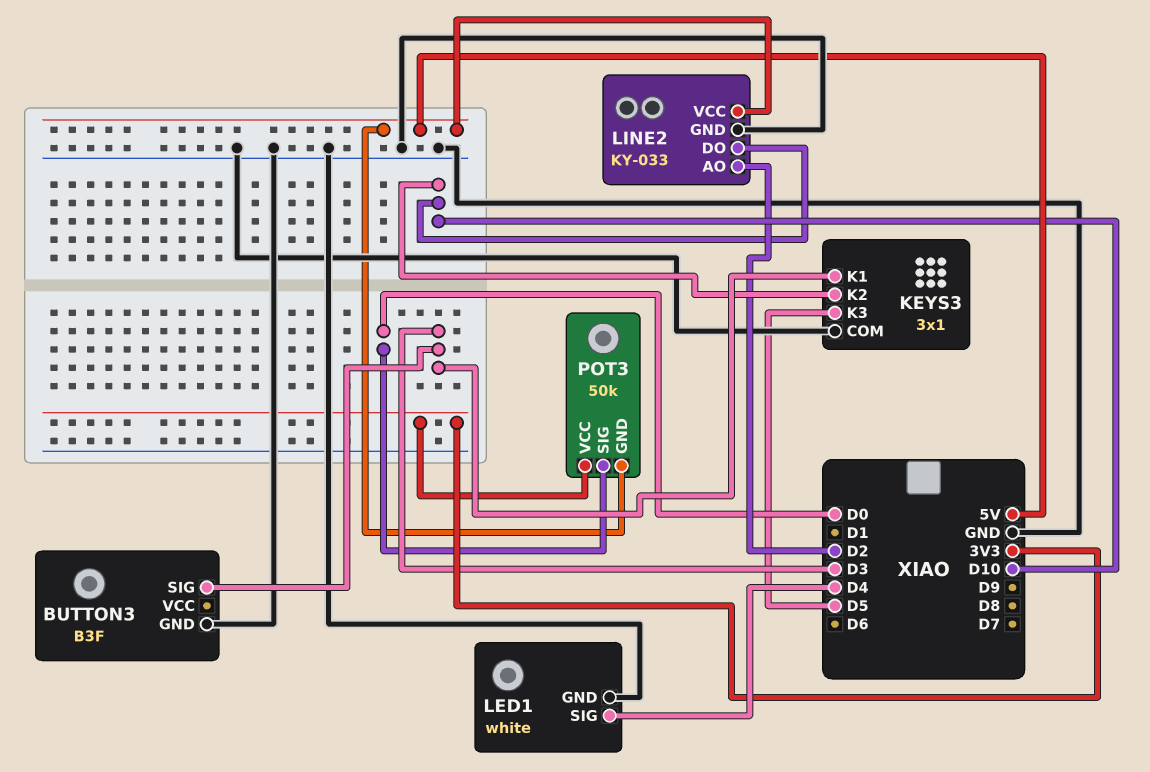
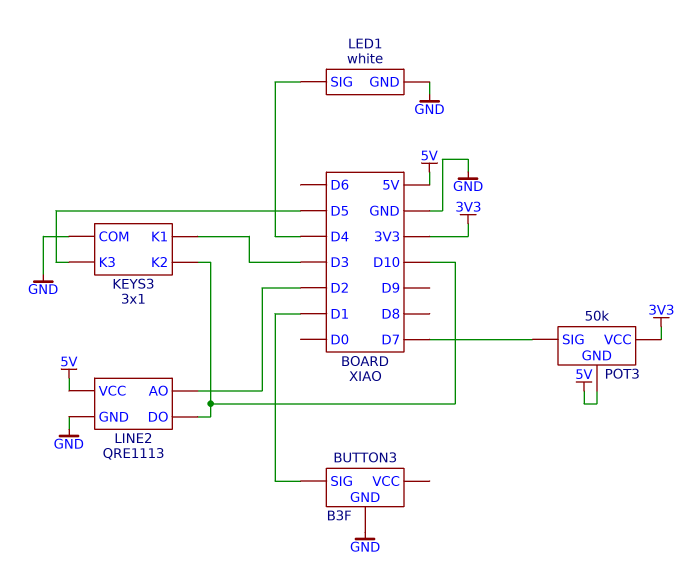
BUTTON3 pin SIG: D3 -> D1
LINE2: KY-033 -> QRE1113
POT3 pin SIG: D0 -> D7

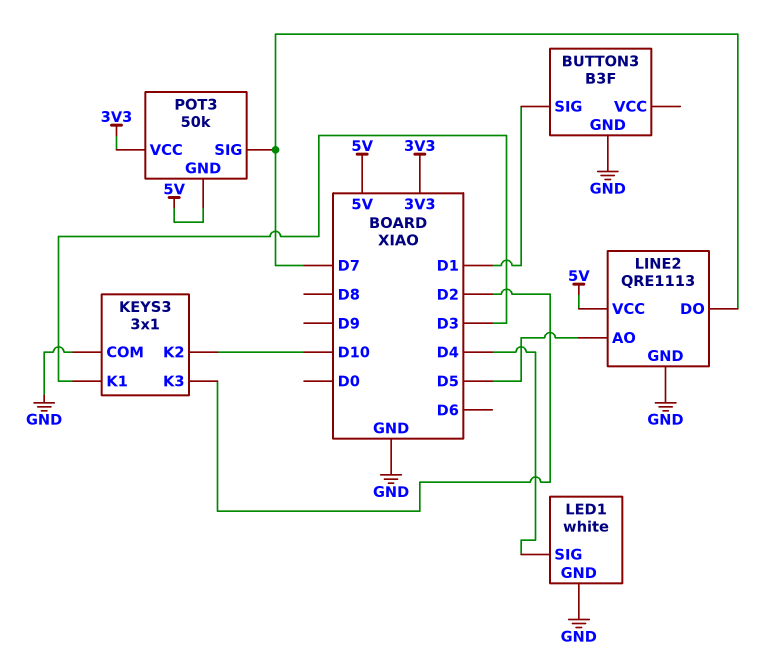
KEYS3 pin K3: D5 -> D2
LINE2 pin AO: D2 -> D5
LINE2 pin DO: D10 -> D7

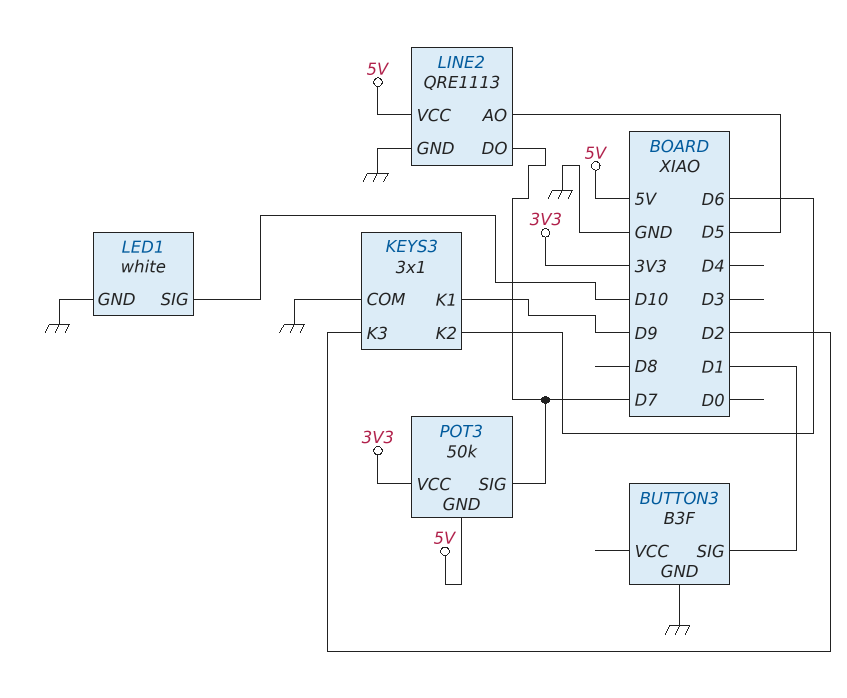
KEYS3 pin K1: D3 -> D9
KEYS3 pin K2: D10 -> D6
LED1 pin SIG: D4 -> D10

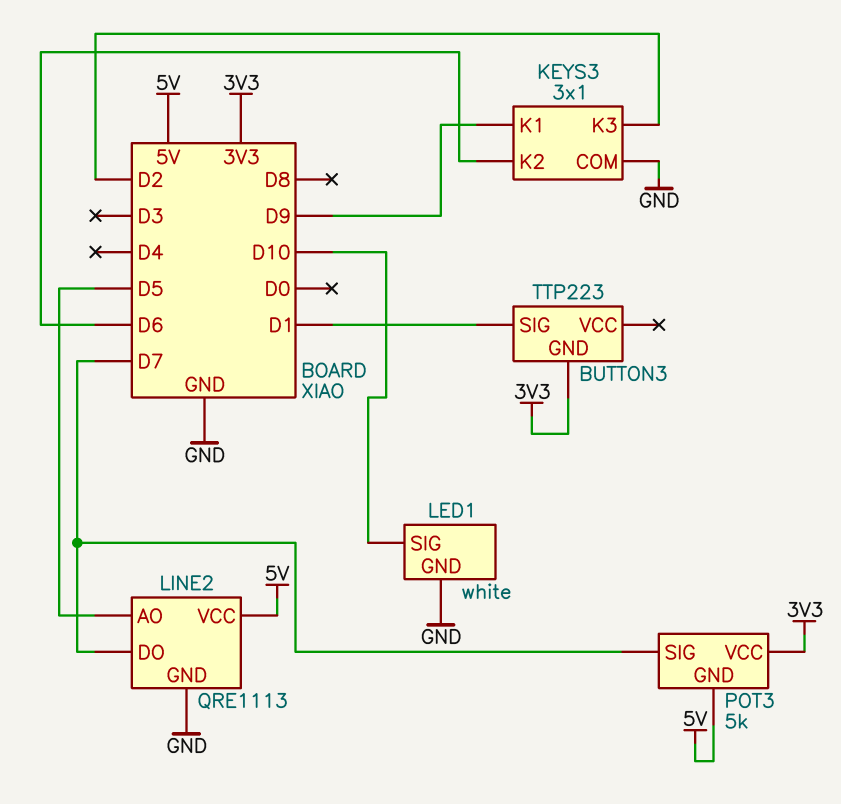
BUTTON3: B3F -> TTP223
BUTTON3 pin GND: GND -> 3V3
POT3: 50k -> 5k

